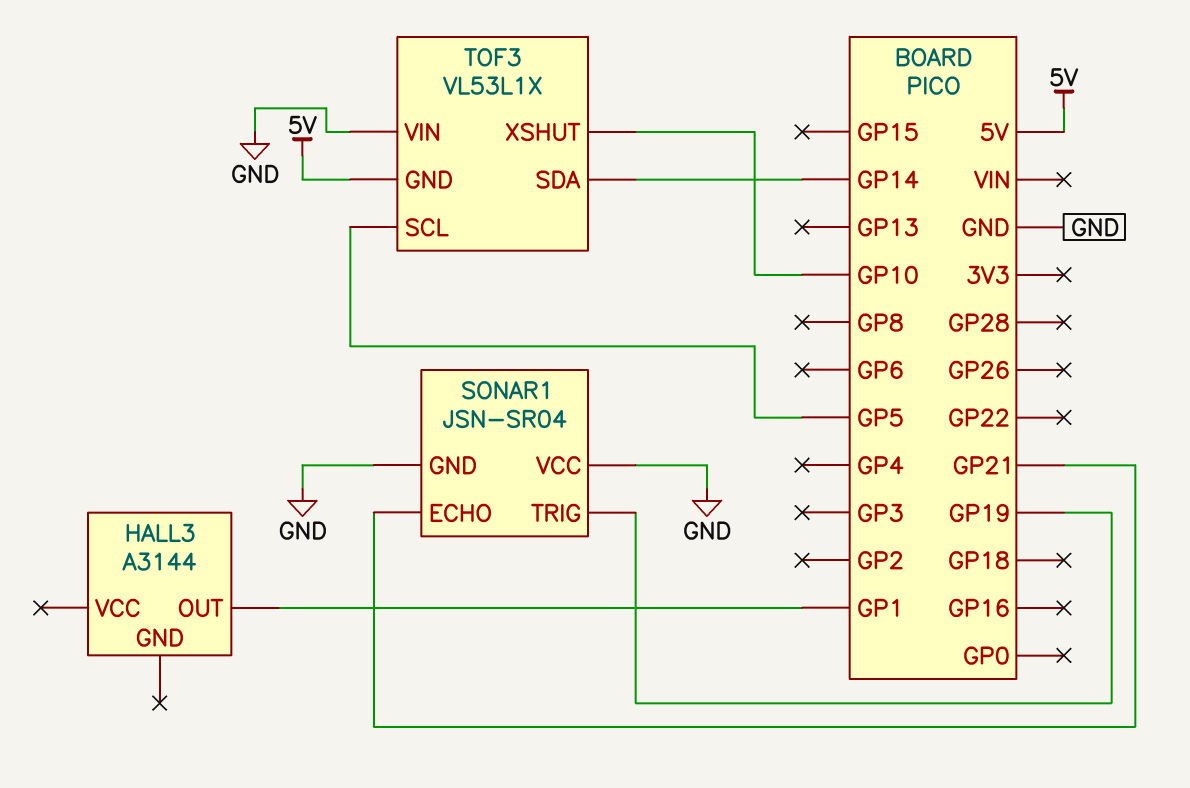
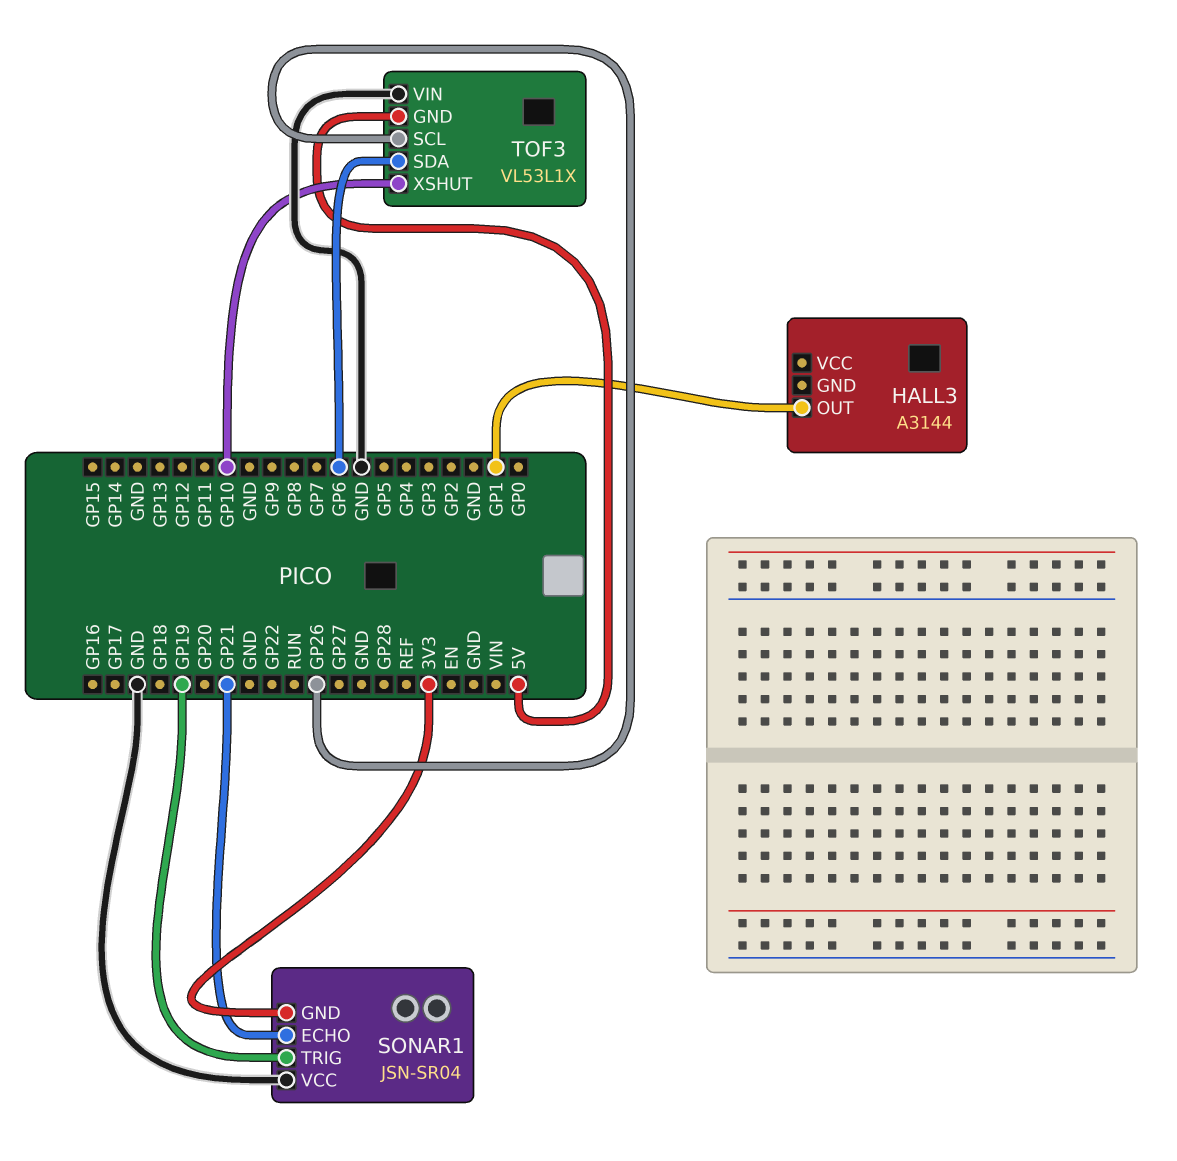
SONAR1 pin GND: GND -> 3V3
TOF3 pin SCL: GP5 -> GP26
TOF3 pin SDA: GP14 -> GP6

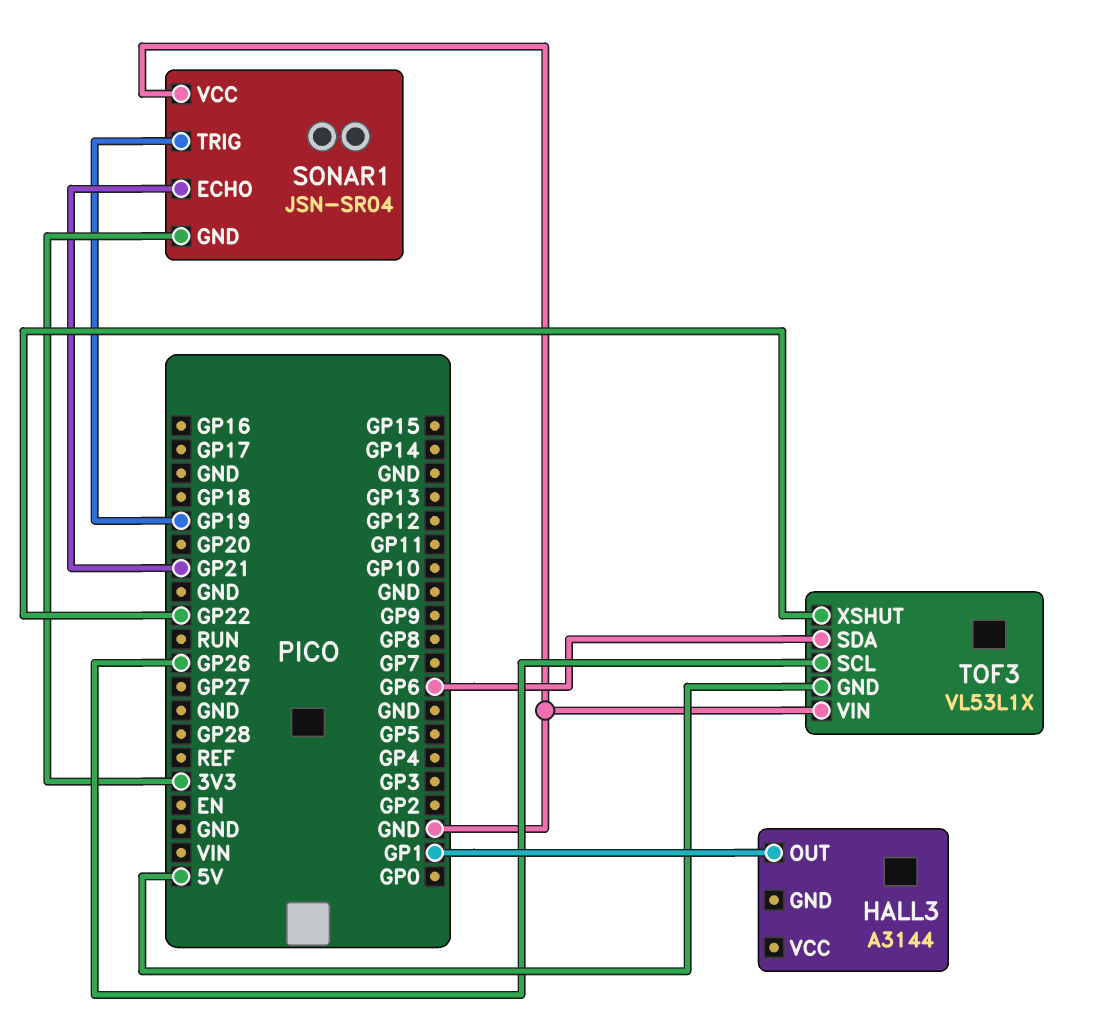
TOF3 pin XSHUT: GP10 -> GP22

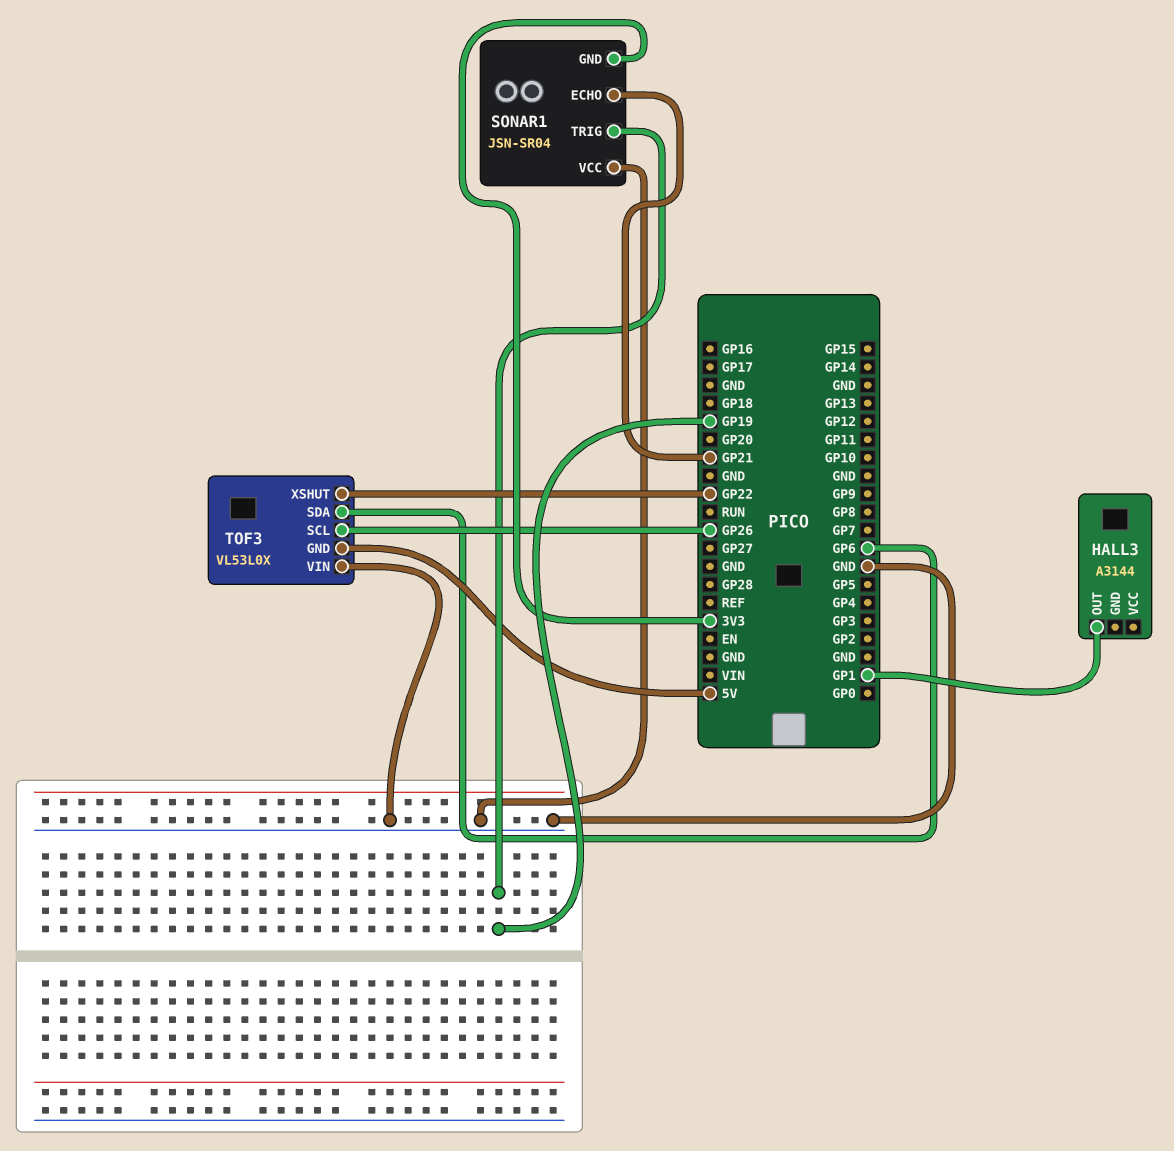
TOF3: VL53L1X -> VL53L0X

